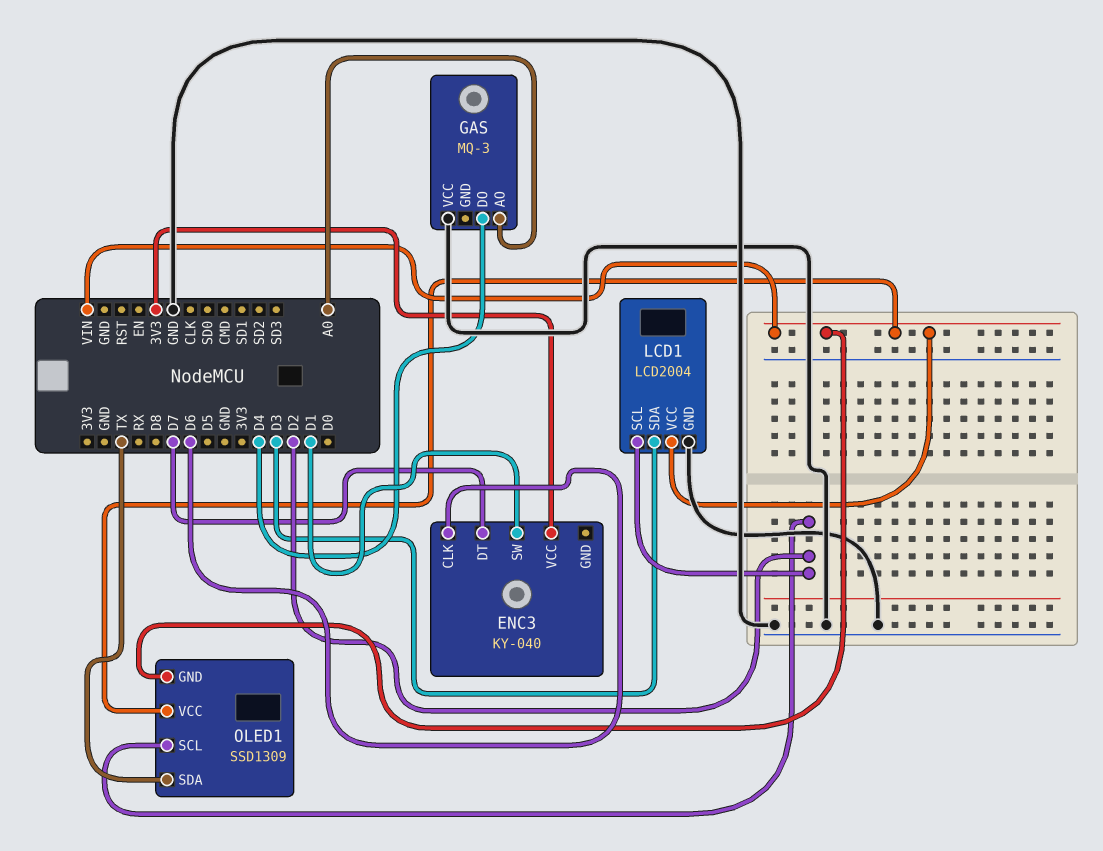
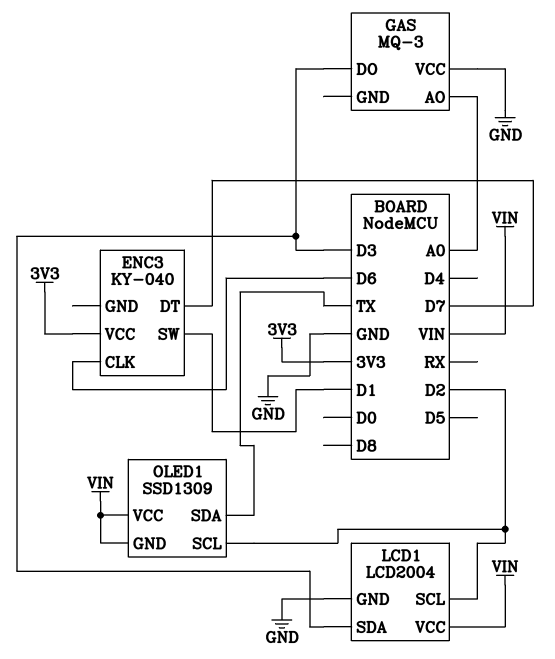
GAS pin DO: D4 -> D3

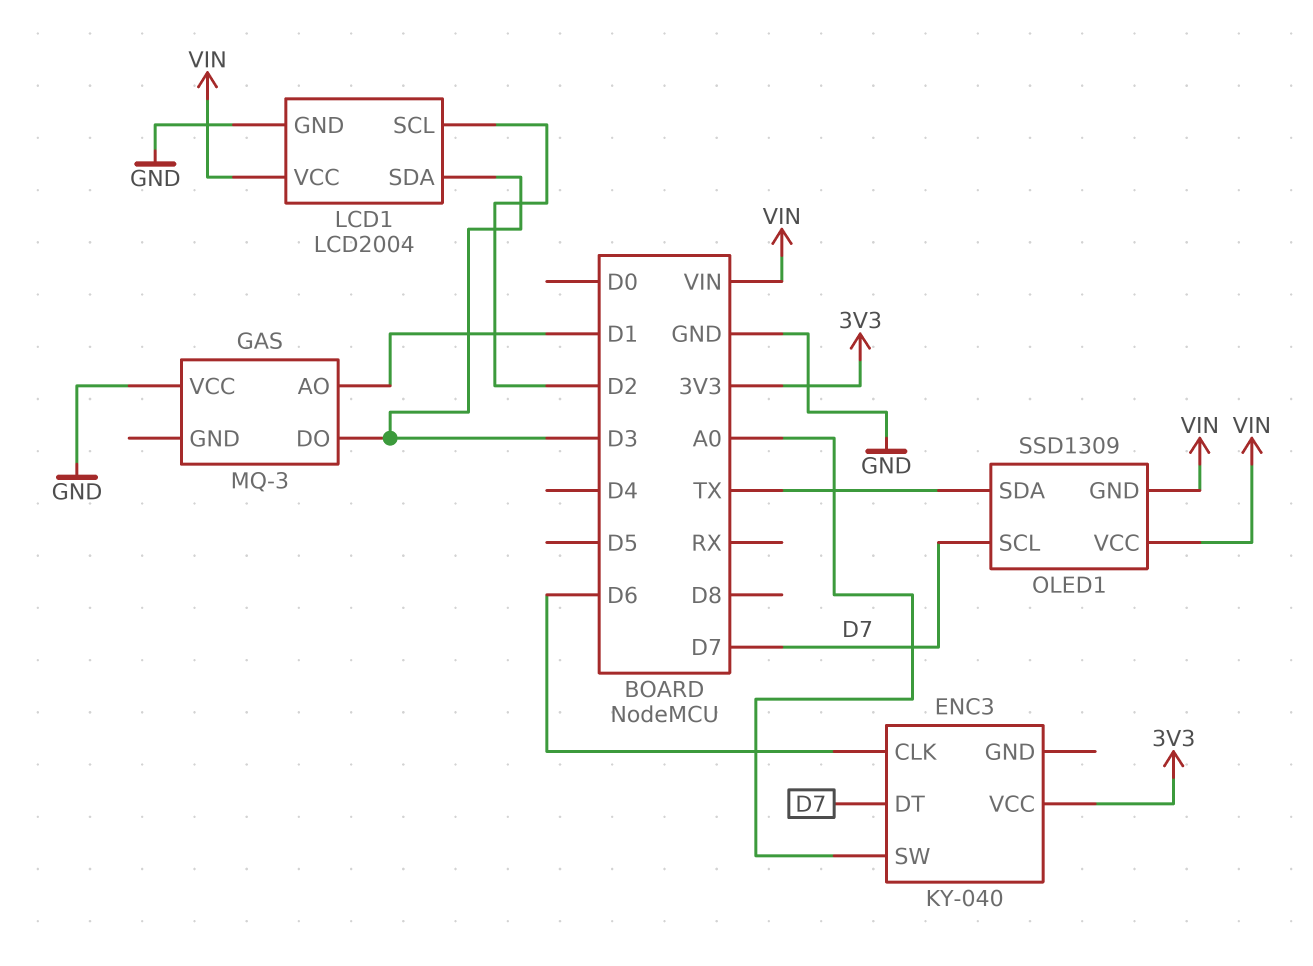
ENC3 pin SW: D1 -> A0
GAS pin AO: A0 -> D1
OLED1 pin SCL: D2 -> D7

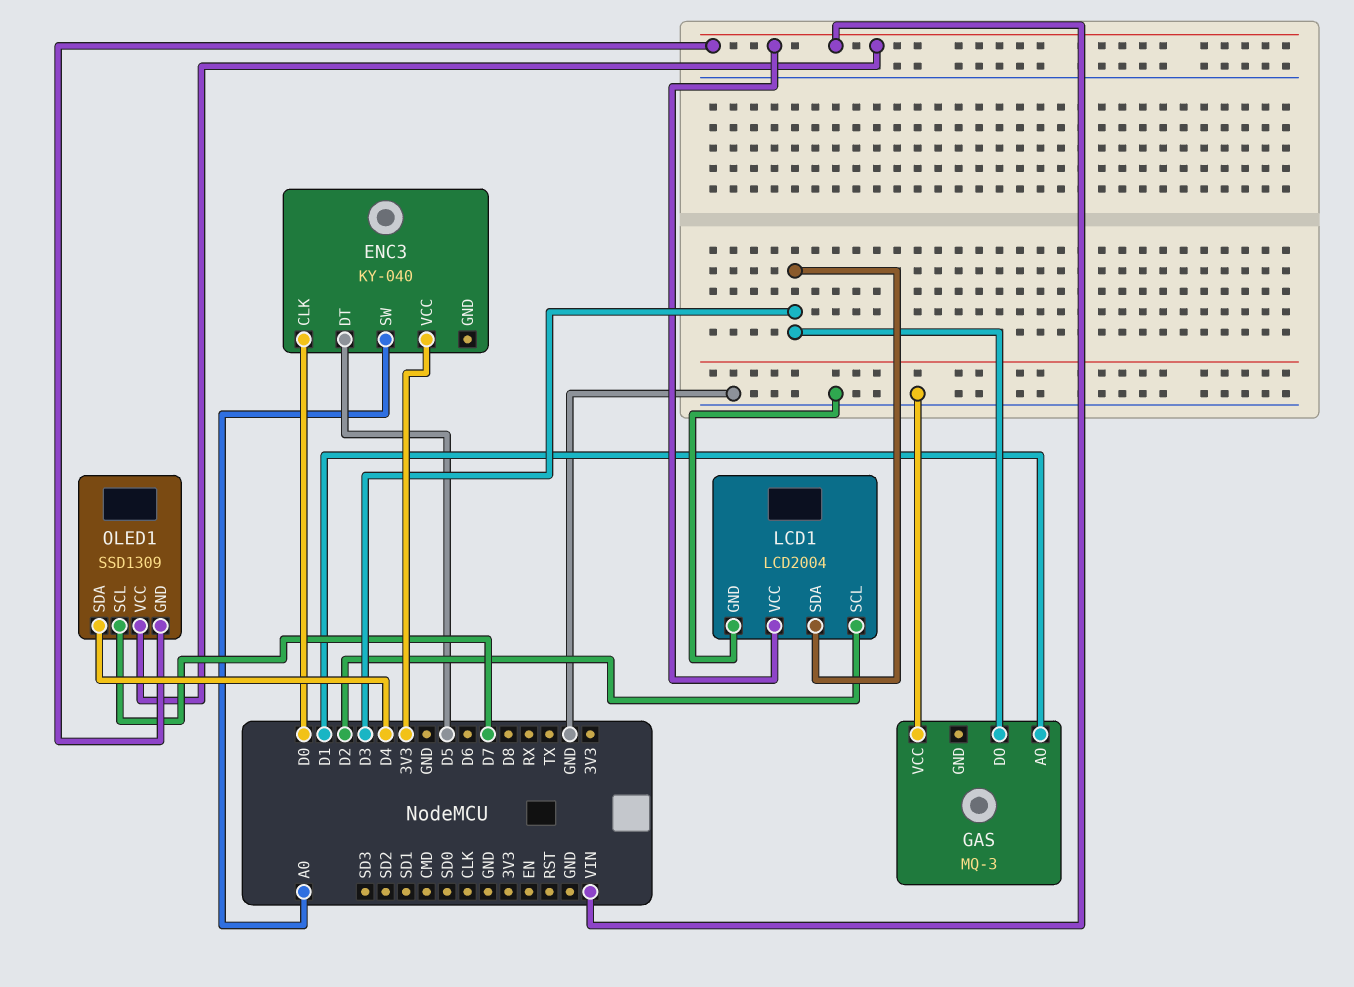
ENC3 pin CLK: D6 -> D0
ENC3 pin DT: D7 -> D5
OLED1 pin SDA: TX -> D4

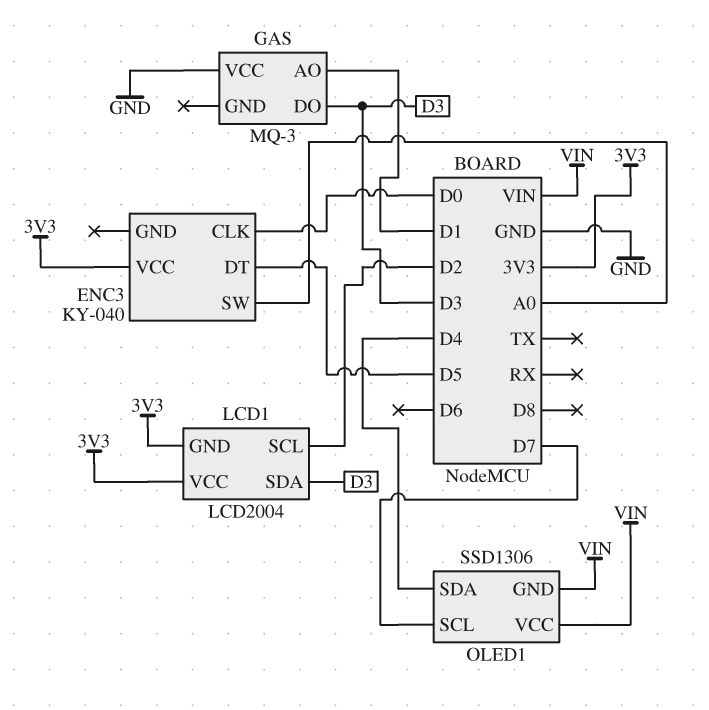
LCD1 pin GND: GND -> 3V3
LCD1 pin VCC: VIN -> 3V3
OLED1: SSD1309 -> SSD1306

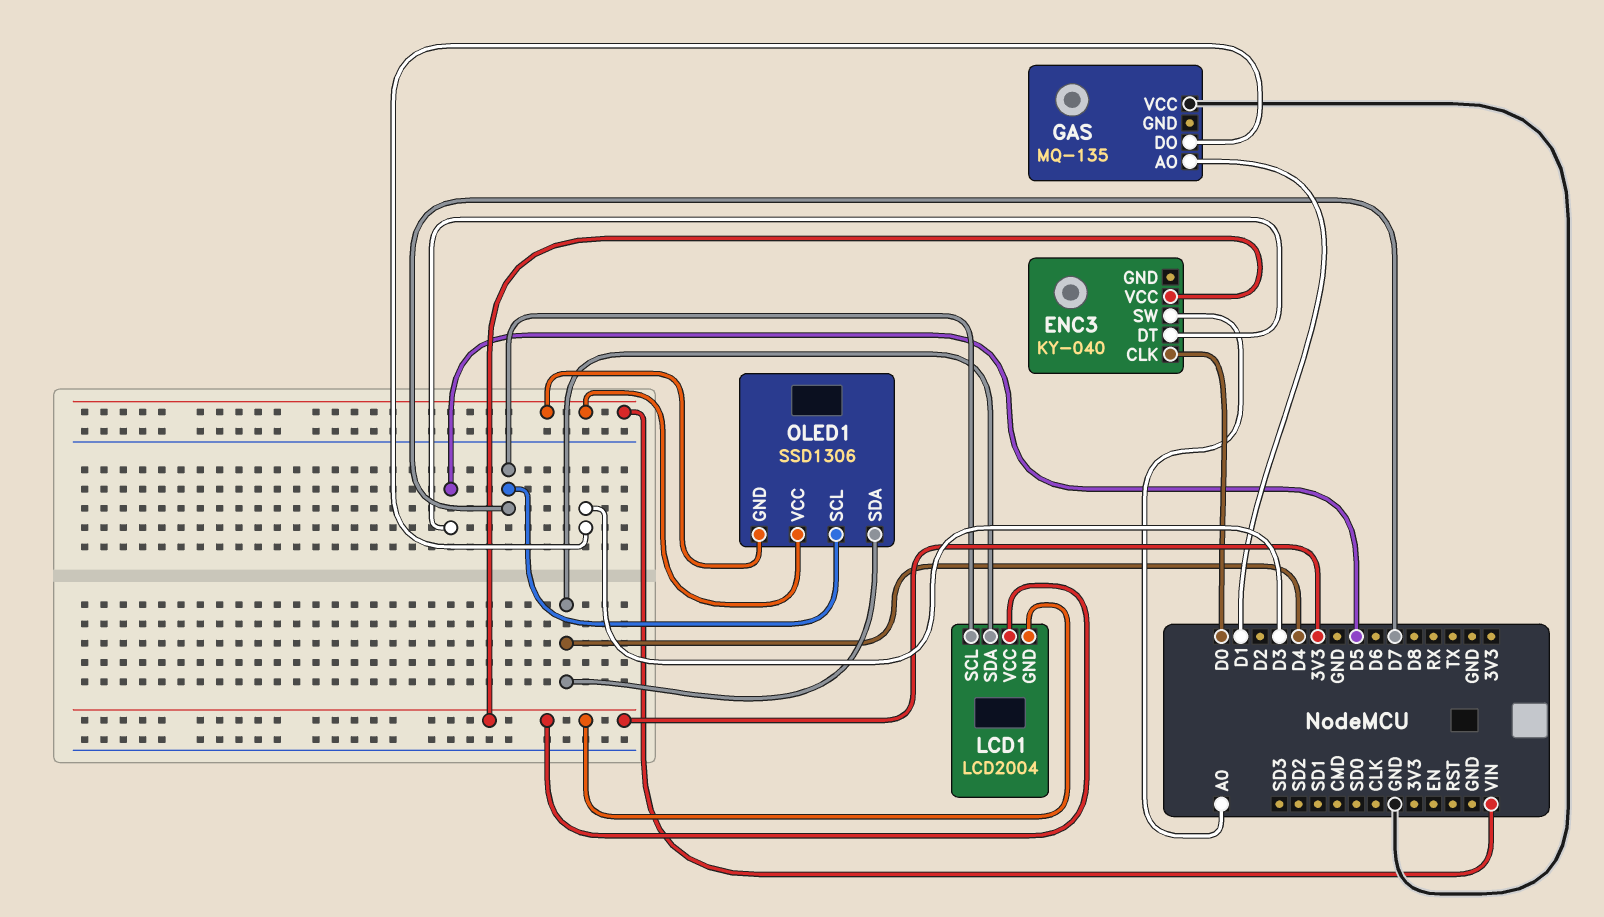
GAS: MQ-3 -> MQ-135
LCD1 pin SCL: D2 -> D7
LCD1 pin SDA: D3 -> D4

